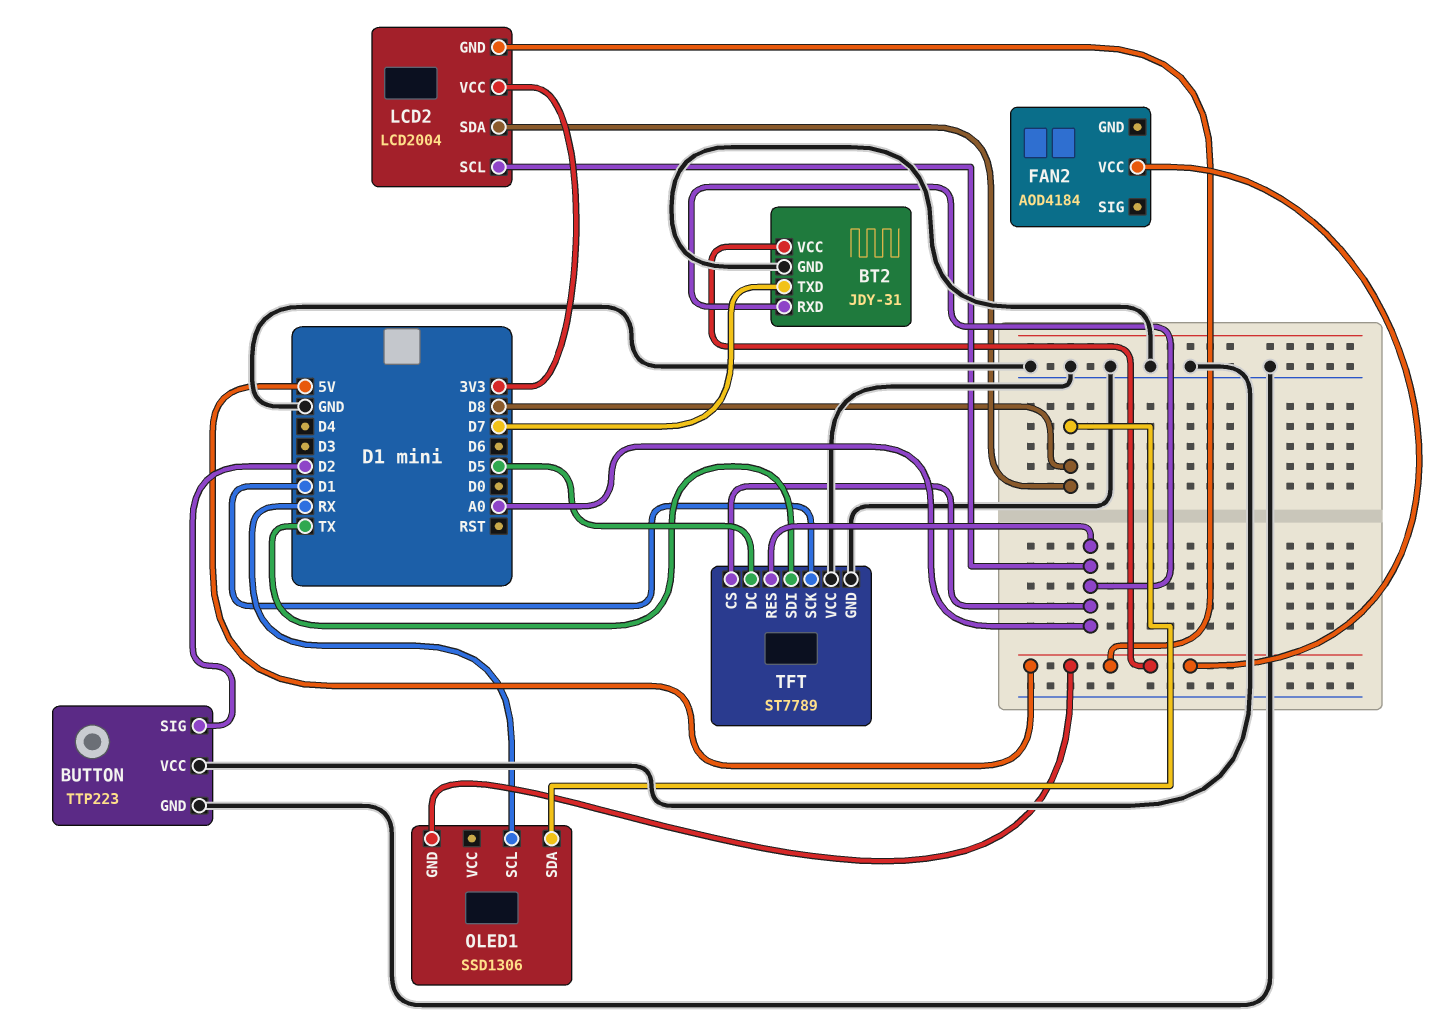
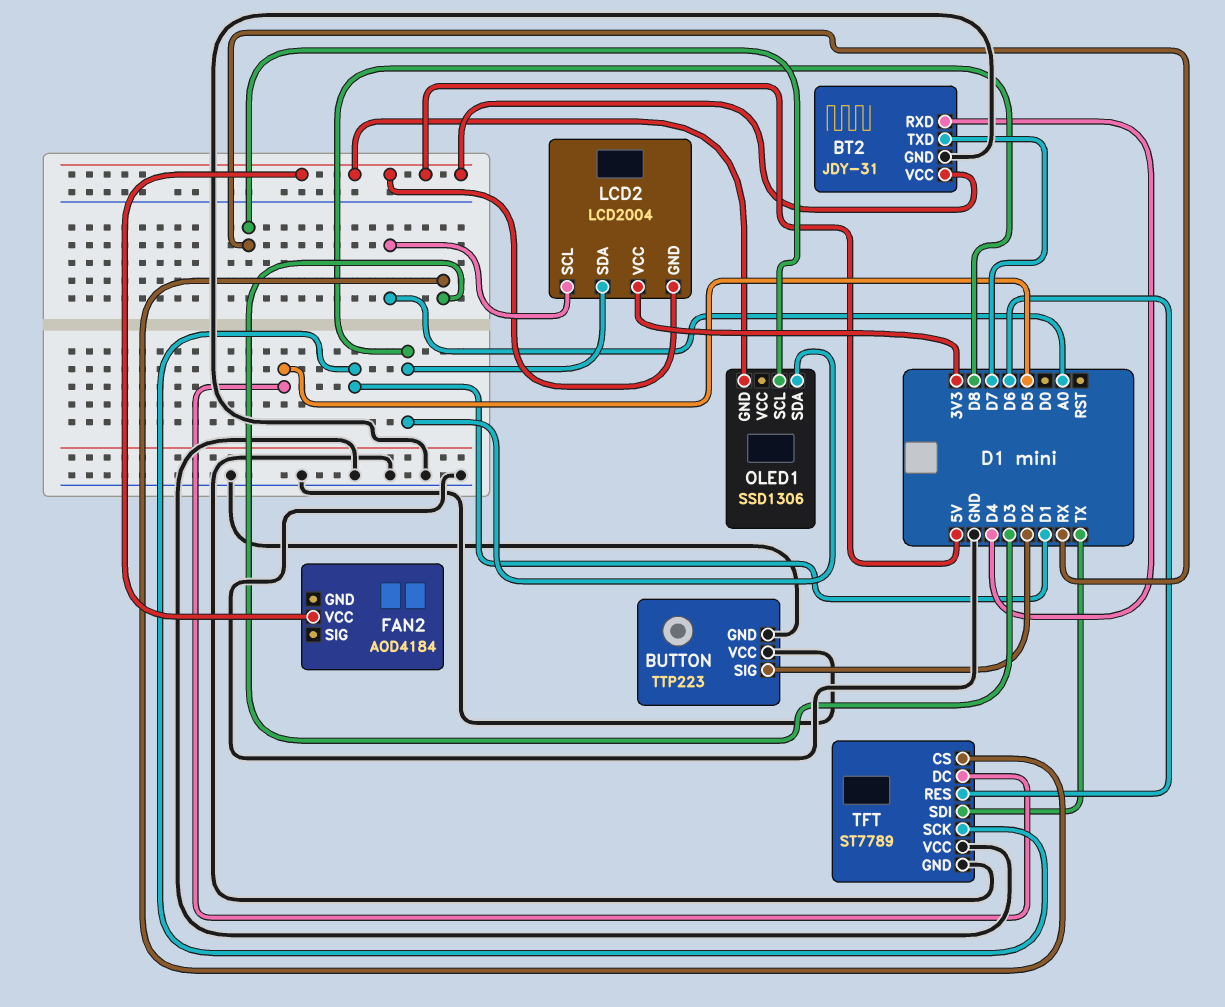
BT2 pin RXD: A0 -> D4
TFT pin CS: A0 -> D3
TFT pin RES: A0 -> D6

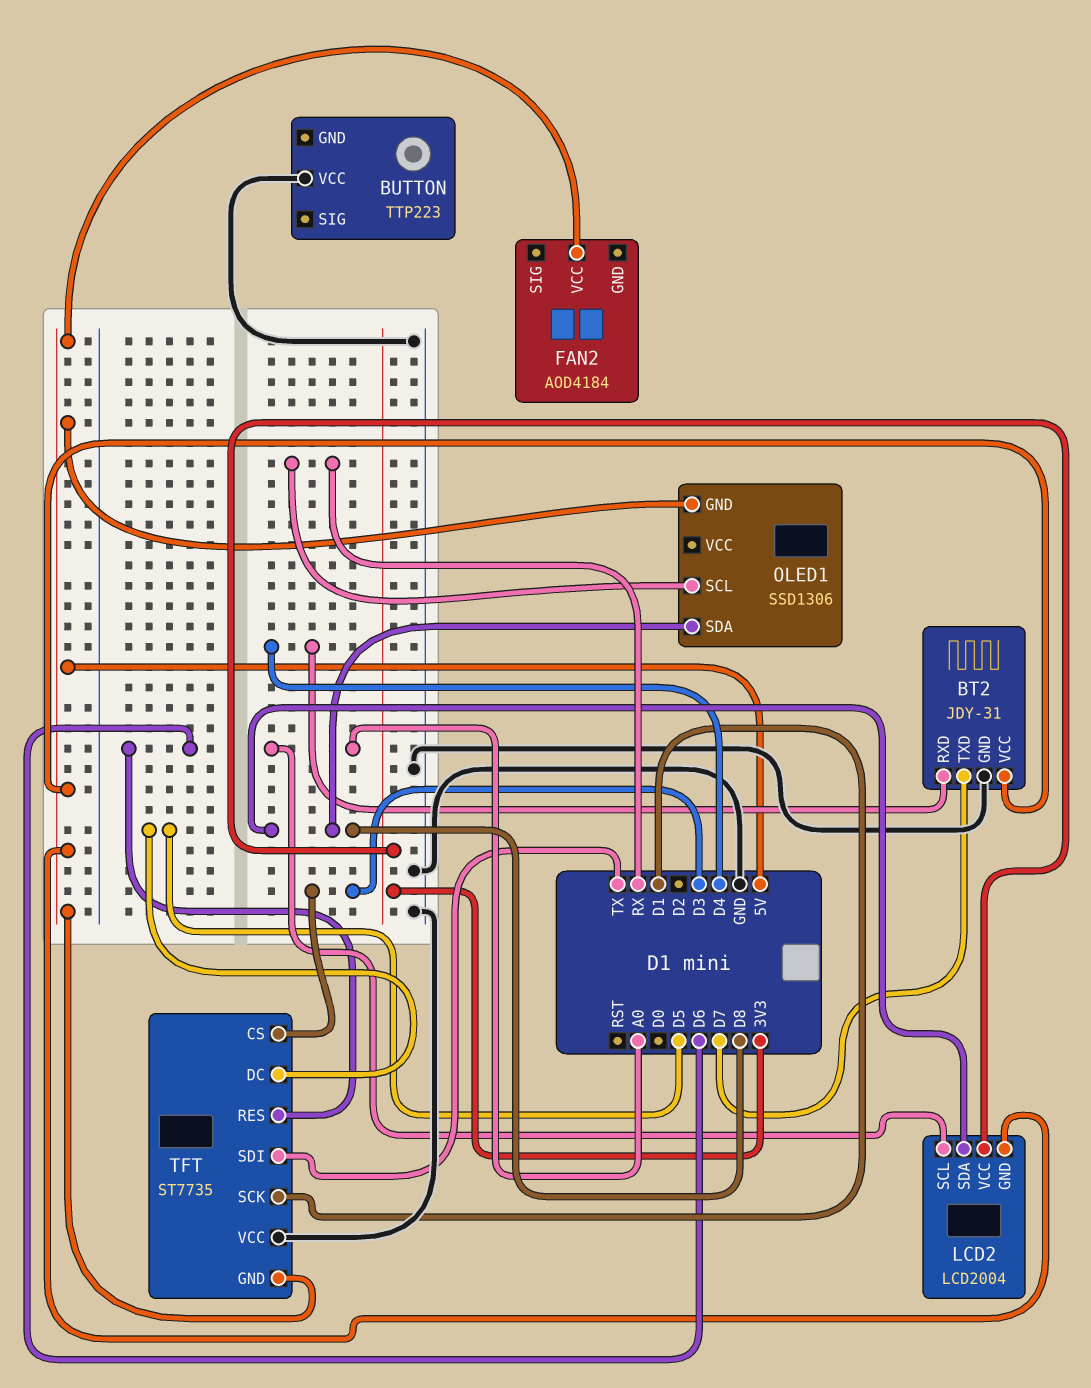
BUTTON pin GND: GND -> none
BUTTON pin SIG: D2 -> none
TFT: ST7789 -> ST7735
TFT pin GND: GND -> 5V

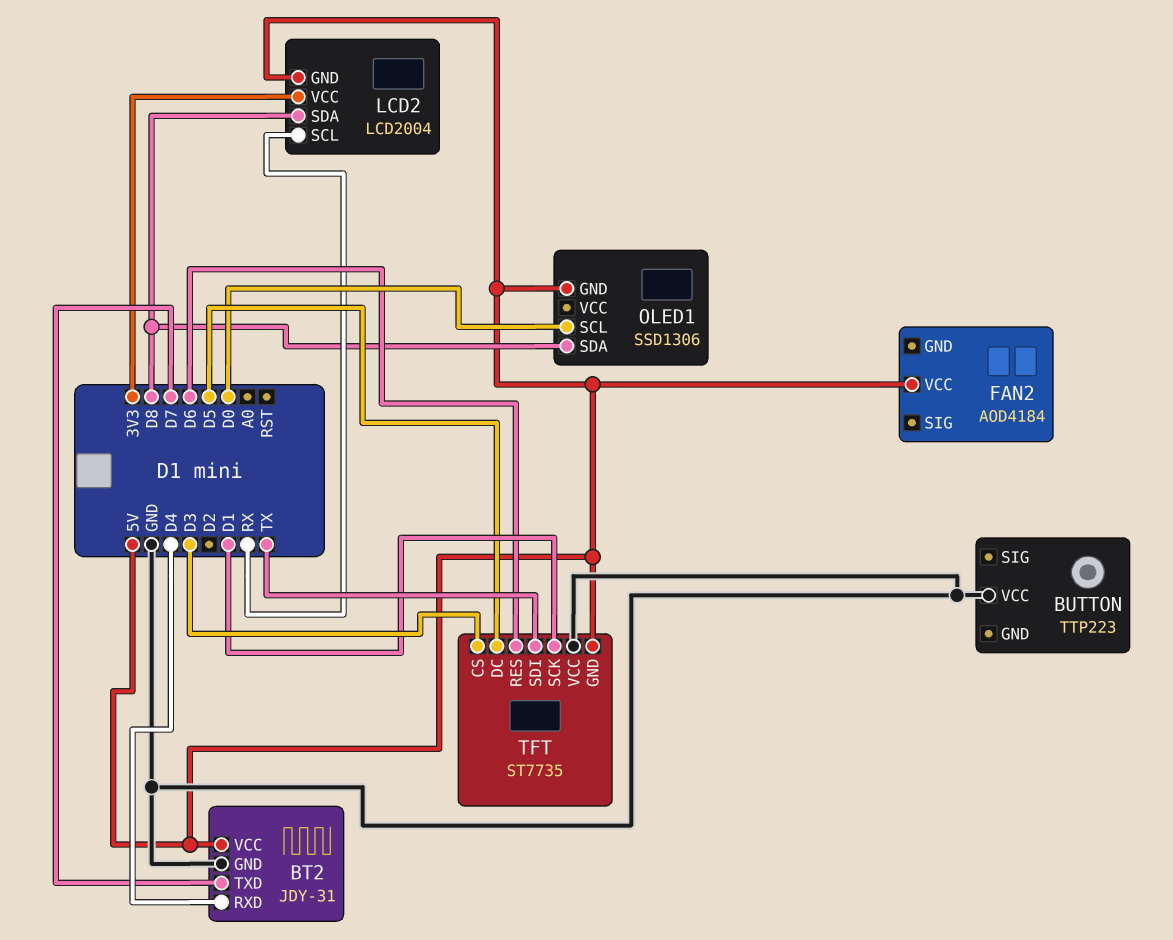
LCD2 pin SCL: A0 -> RX
OLED1 pin SCL: RX -> D0

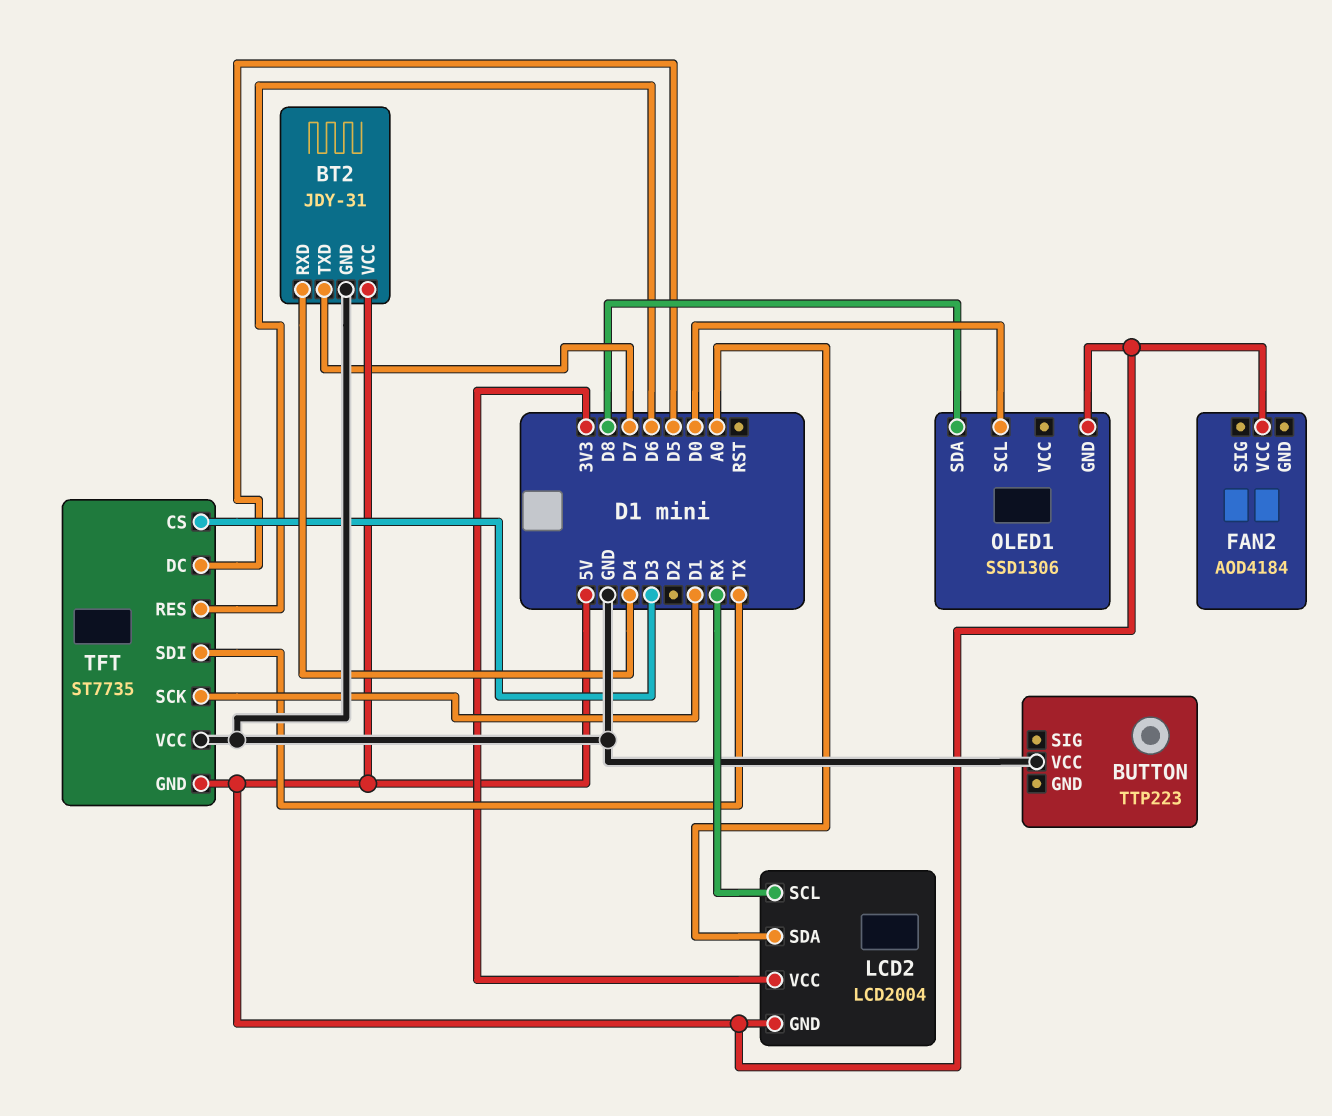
LCD2 pin SDA: D8 -> A0

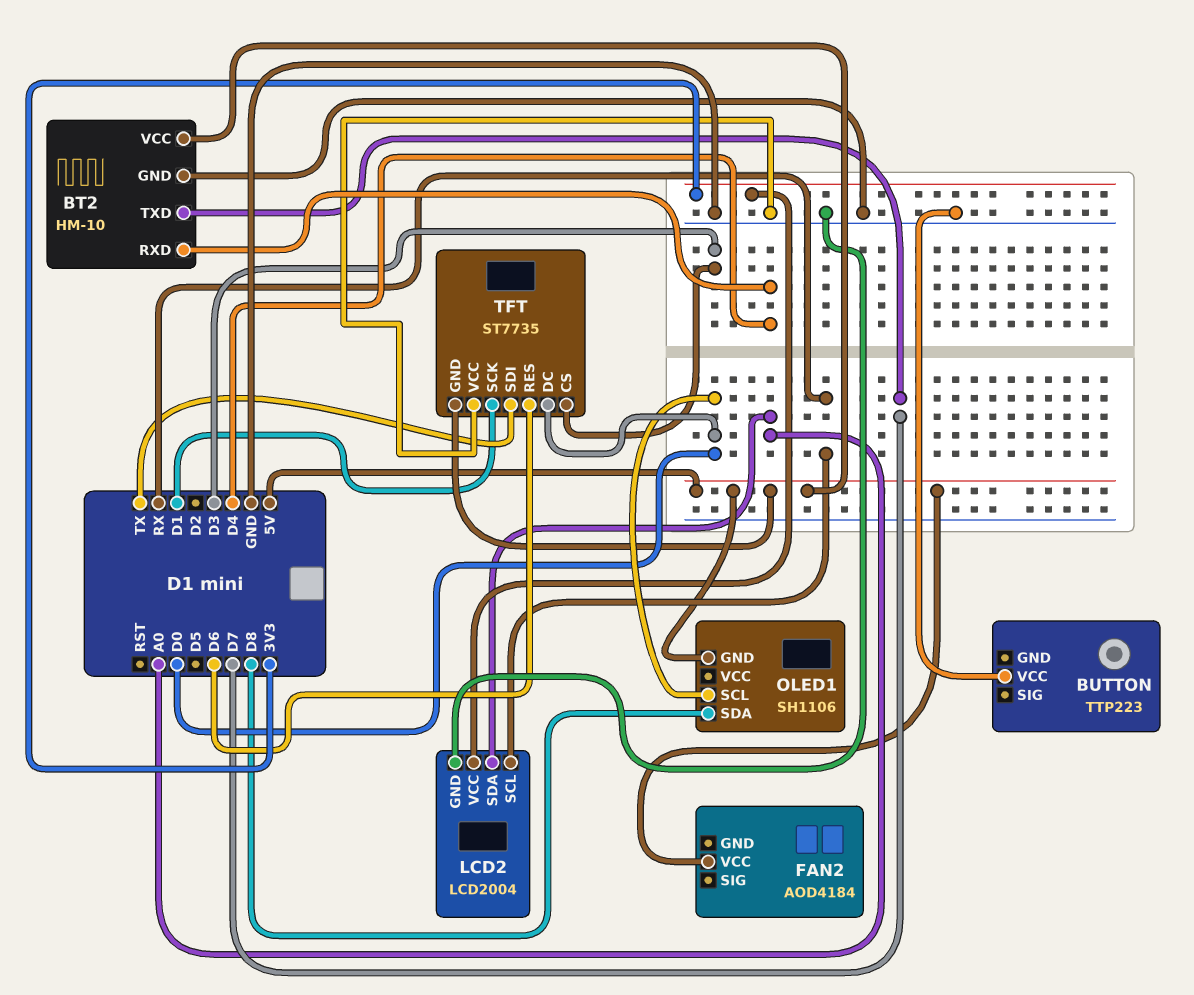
BT2: JDY-31 -> HM-10
LCD2 pin GND: 5V -> GND
OLED1: SSD1306 -> SH1106
TFT pin DC: D5 -> D0

